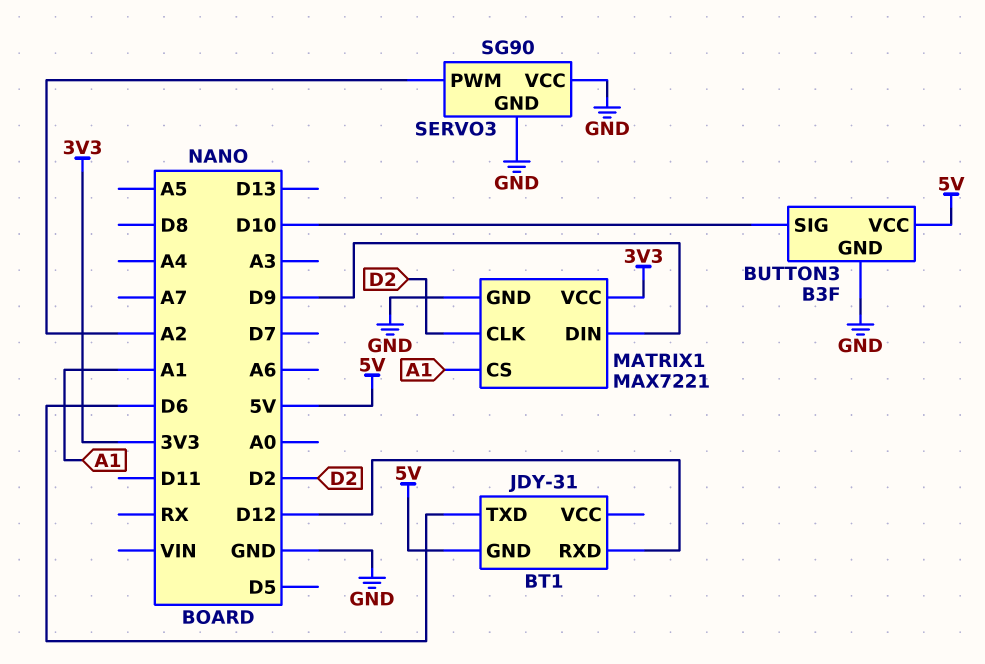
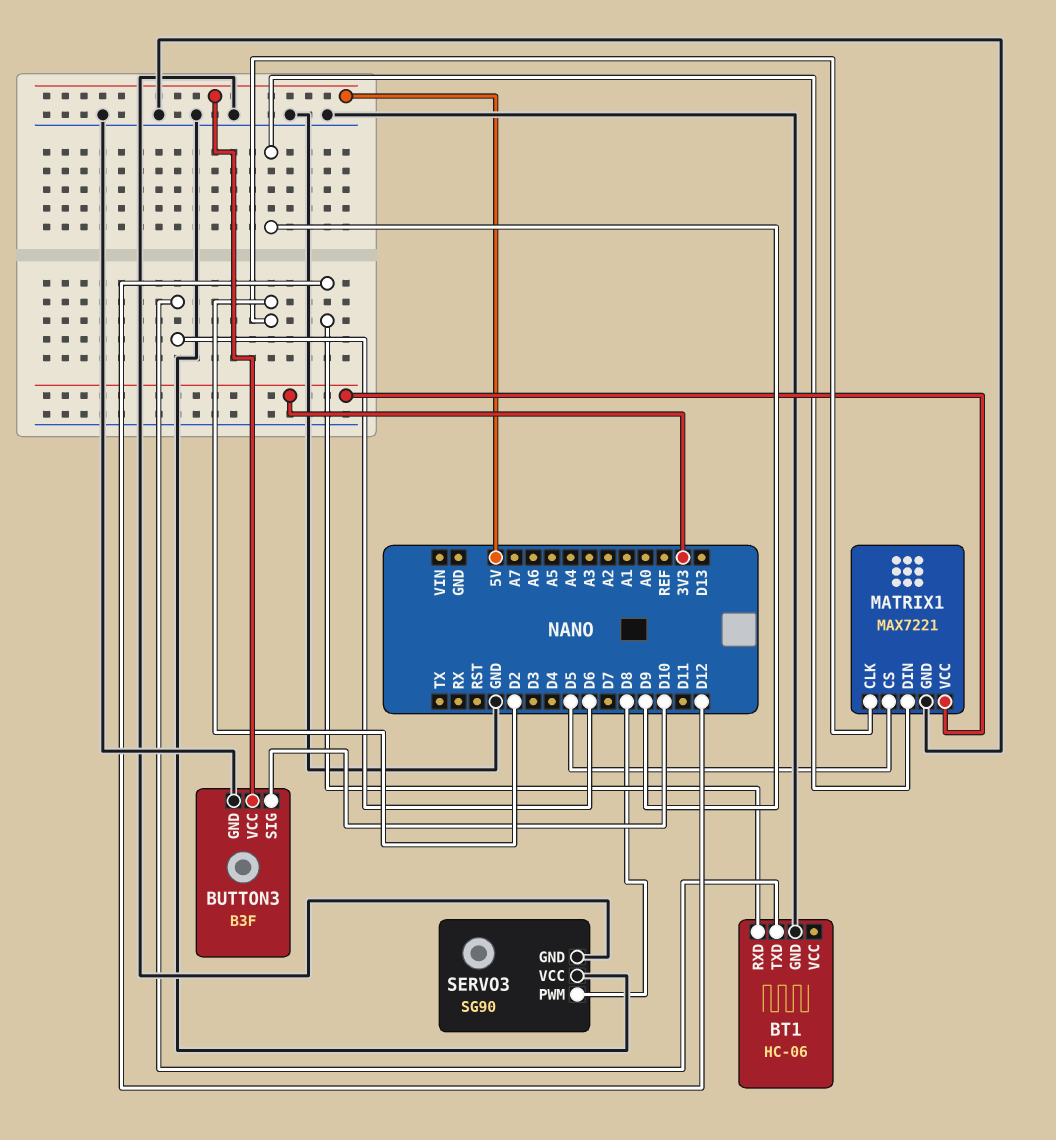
BT1: JDY-31 -> HC-06
BT1 pin GND: 5V -> GND
MATRIX1 pin CS: A1 -> D5
SERVO3 pin PWM: A2 -> D8

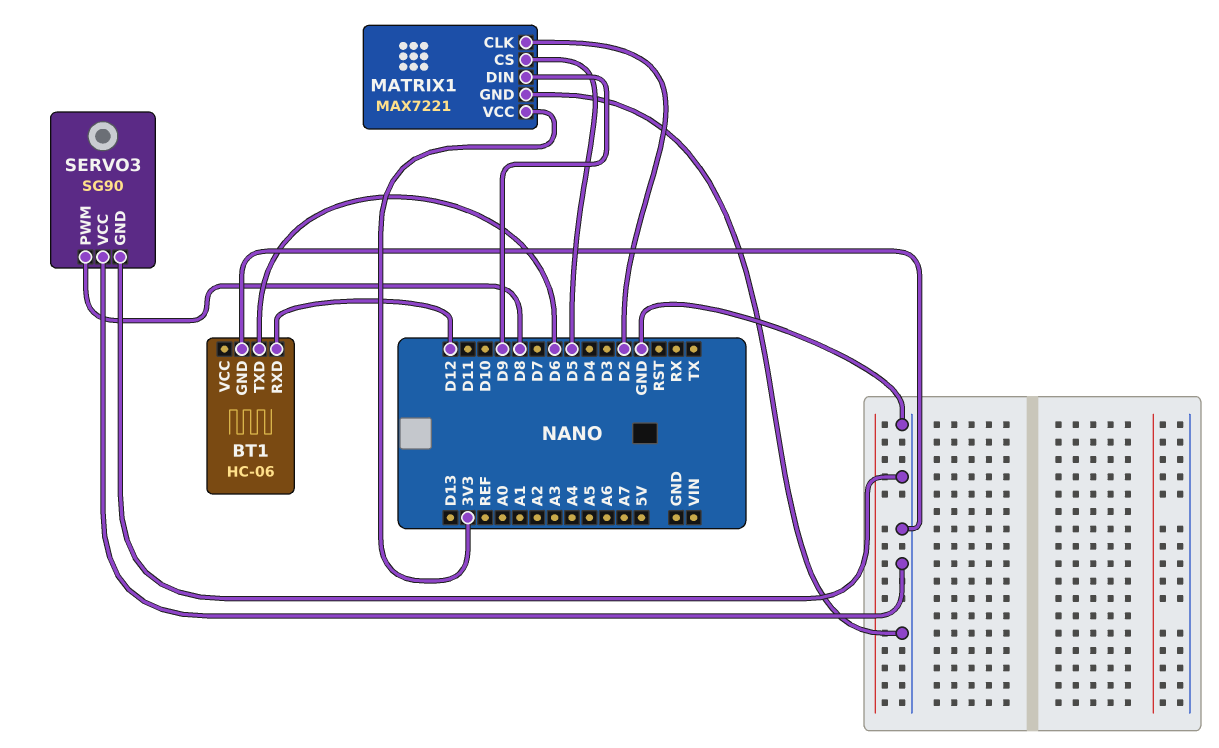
BUTTON3: B3F -> none
BUTTON3 pin GND: GND -> none
BUTTON3 pin SIG: D10 -> none
BUTTON3 pin VCC: 5V -> none

